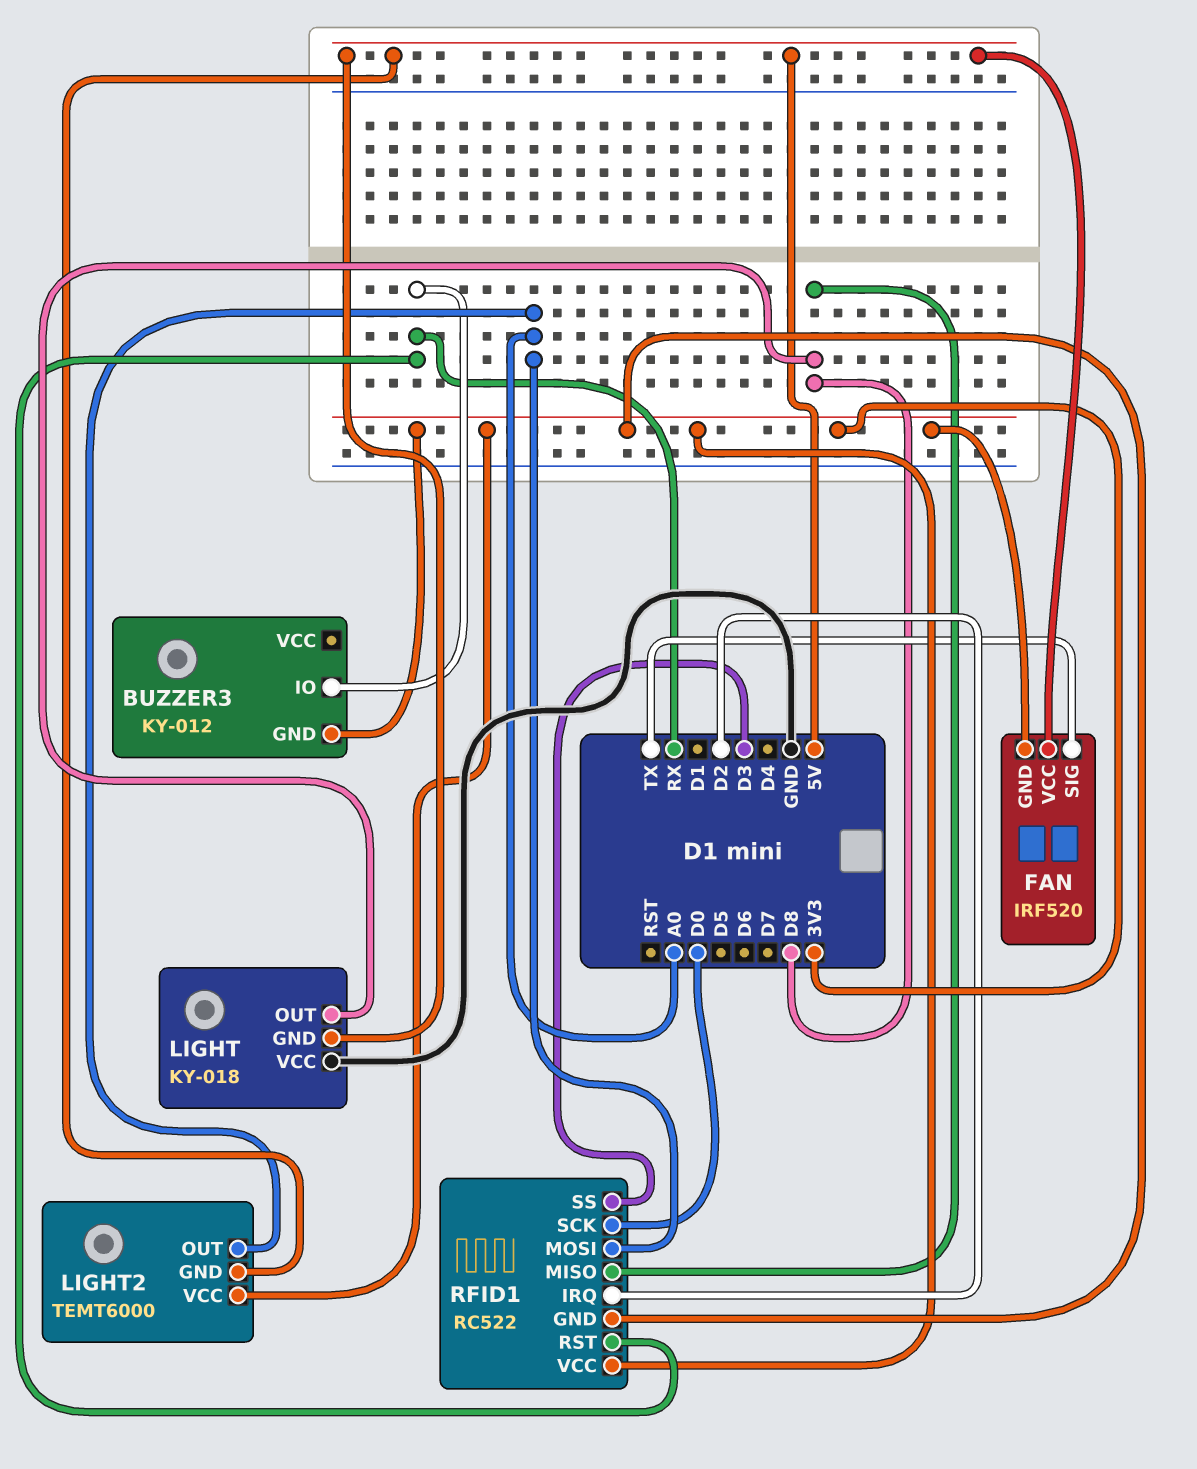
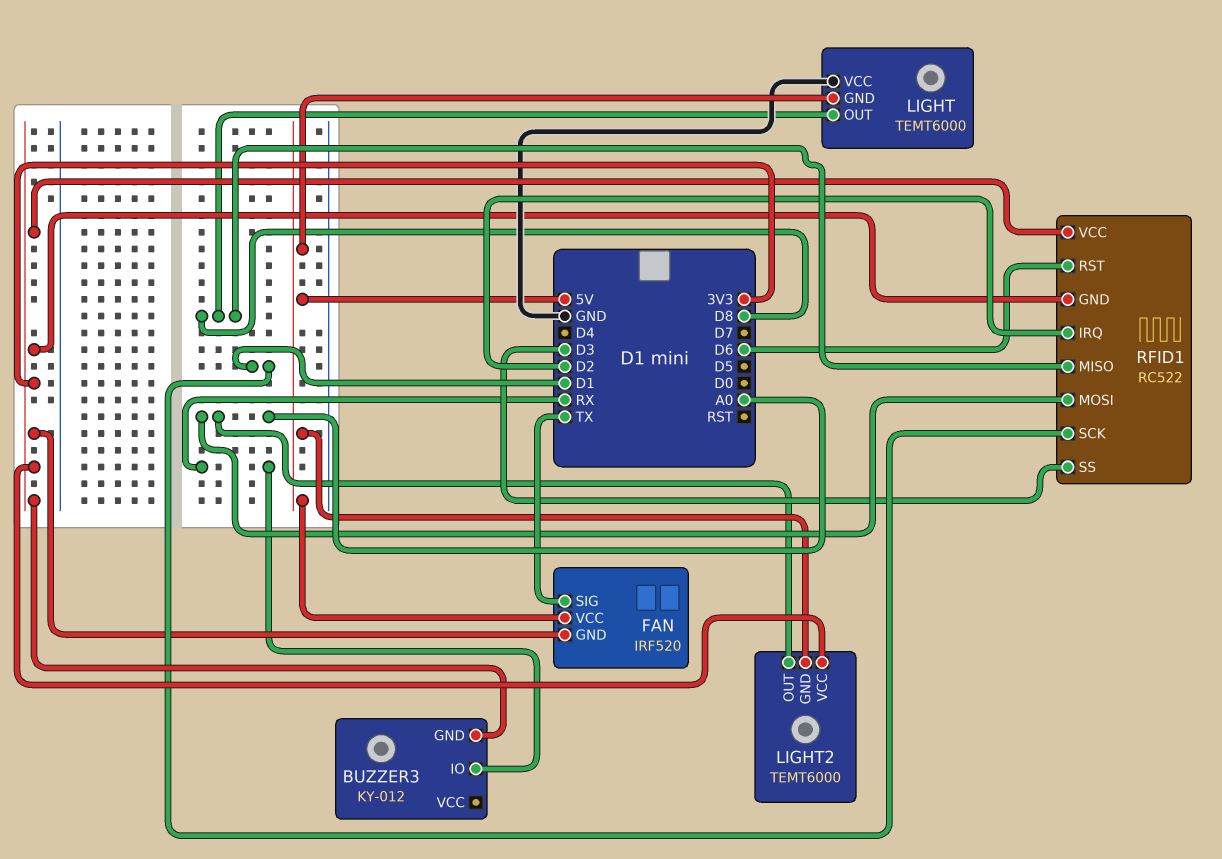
LIGHT: KY-018 -> TEMT6000
RFID1 pin RST: RX -> D6
RFID1 pin SCK: D0 -> D1

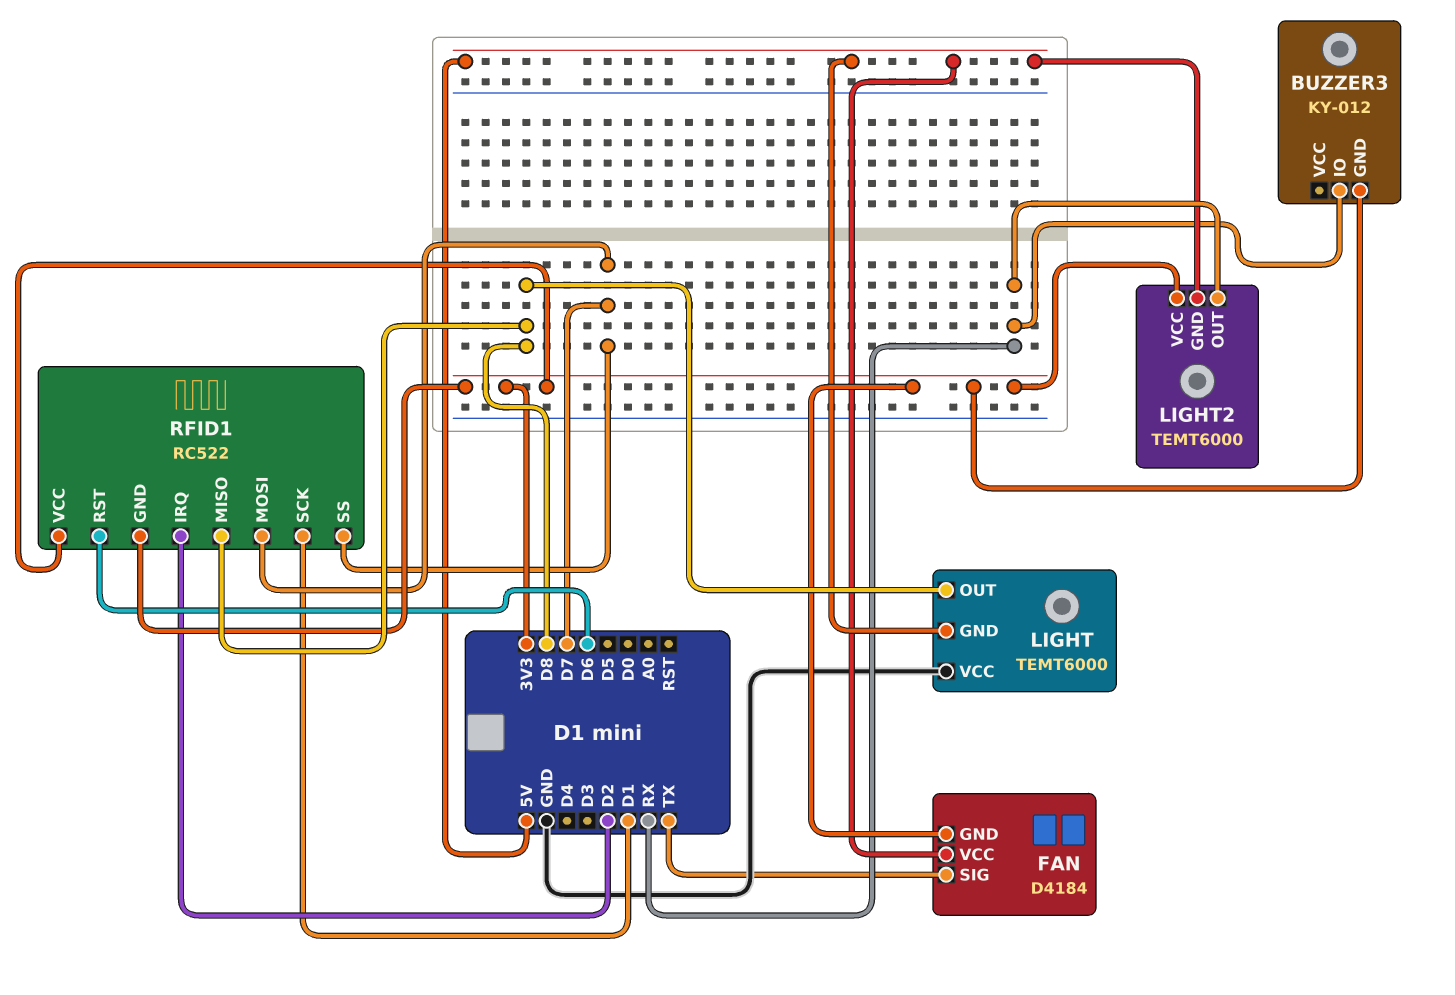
FAN: IRF520 -> D4184
LIGHT2 pin OUT: A0 -> RX
RFID1 pin MOSI: A0 -> D7
RFID1 pin SS: D3 -> D7

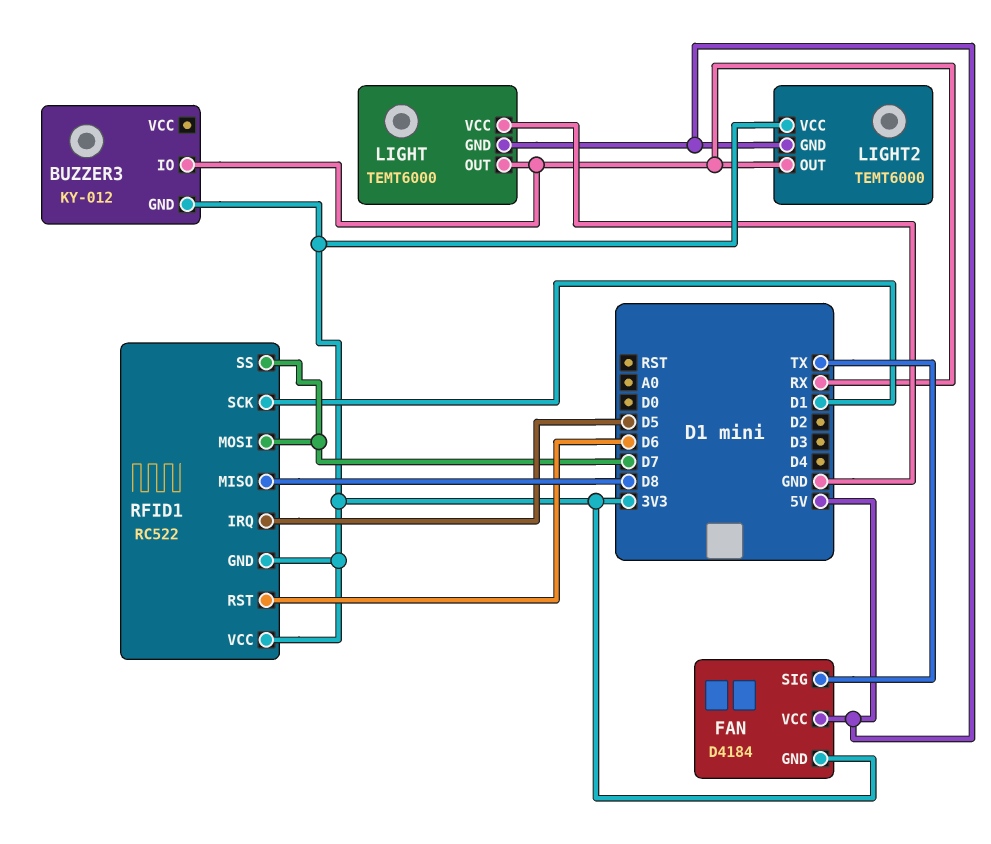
LIGHT pin OUT: D8 -> RX
RFID1 pin IRQ: D2 -> D5

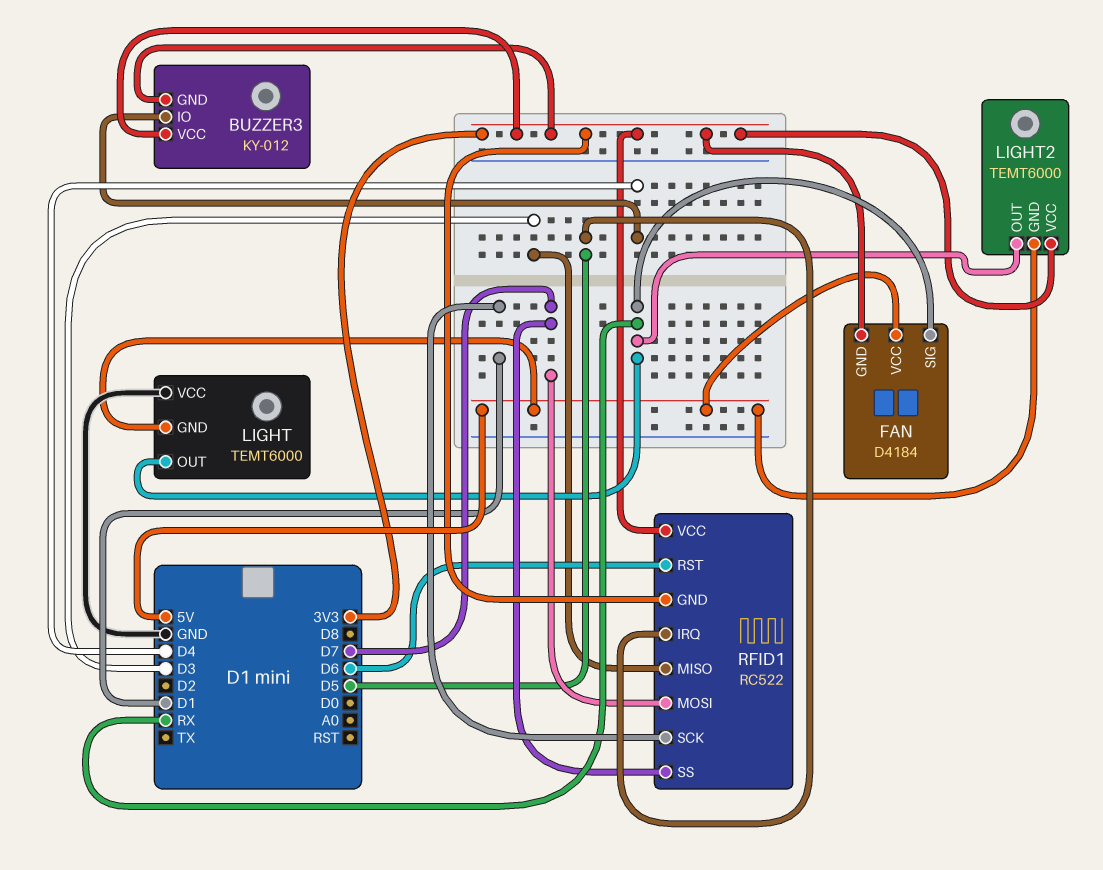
BUZZER3 pin IO: RX -> D4
BUZZER3 pin VCC: none -> 3V3
FAN pin SIG: TX -> RX
RFID1 pin MISO: D8 -> D3

